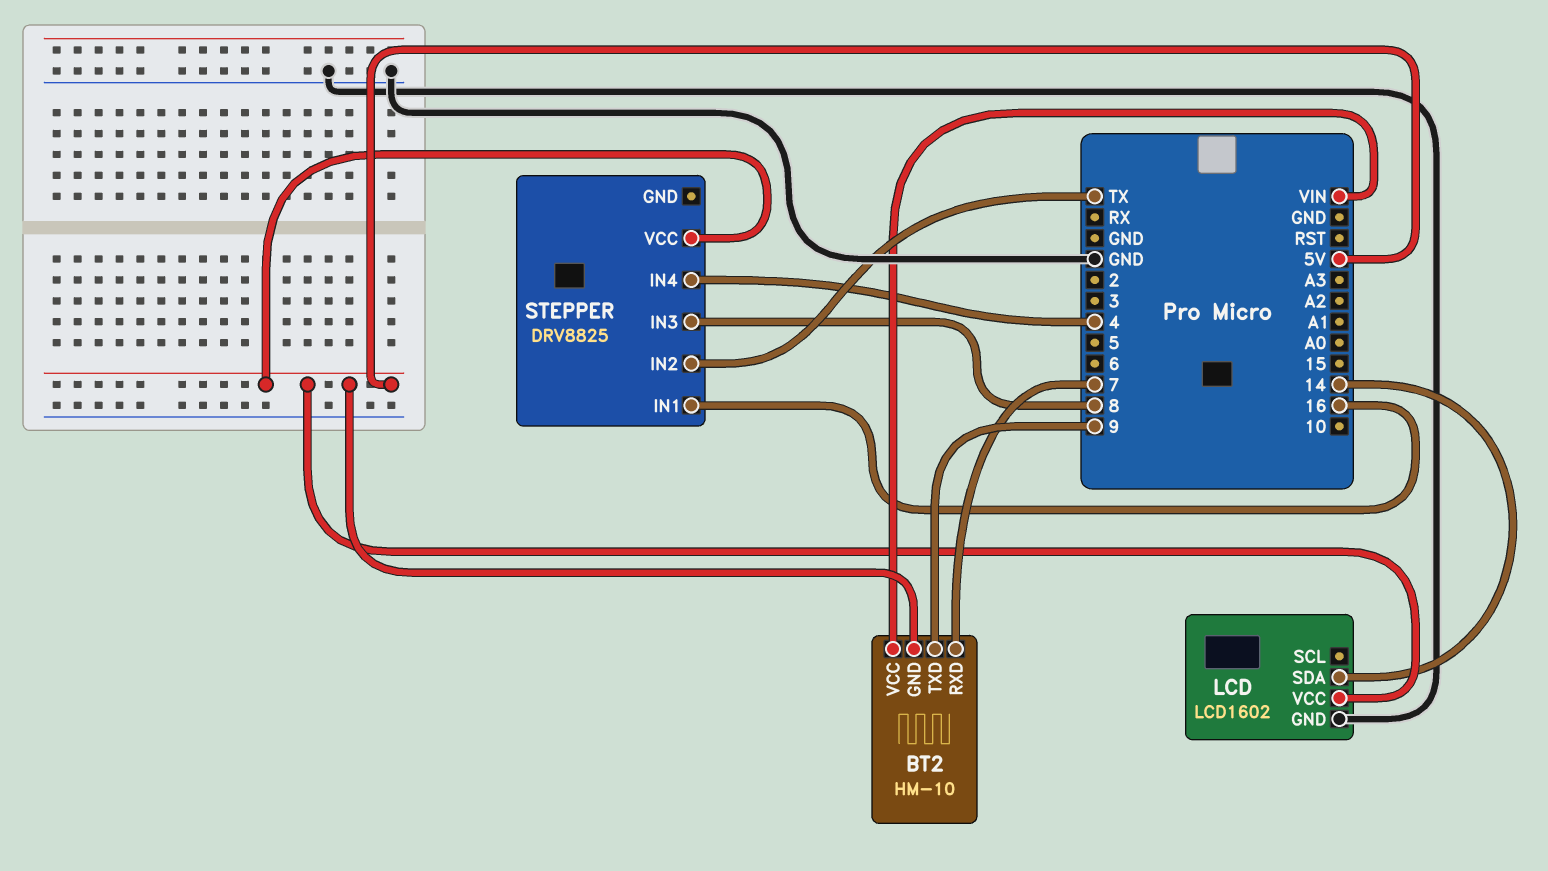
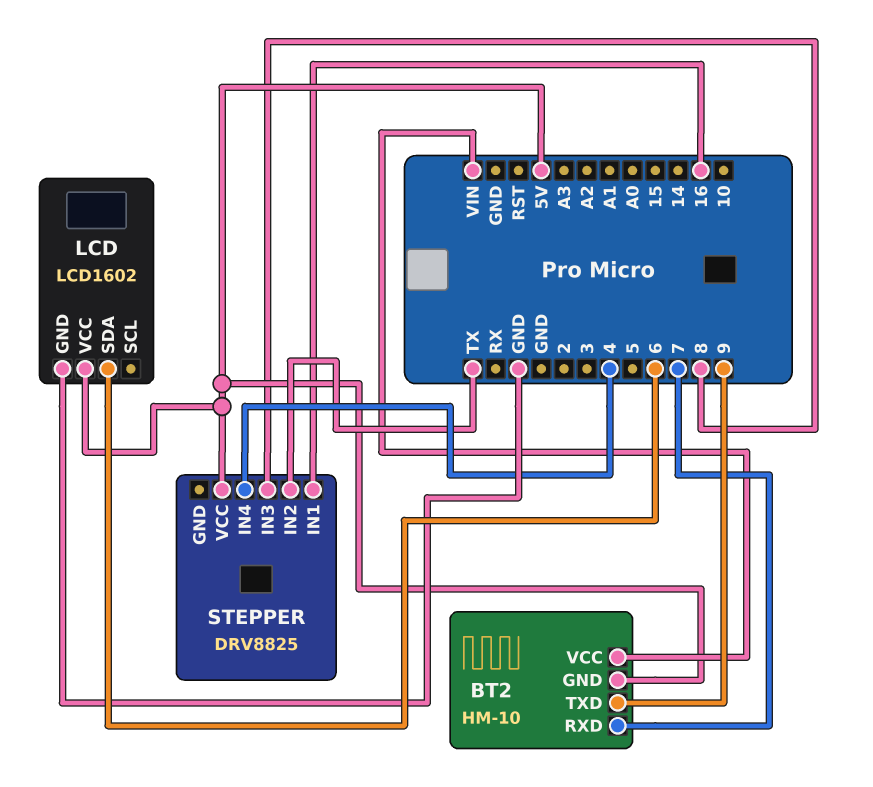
LCD pin SDA: 14 -> 6

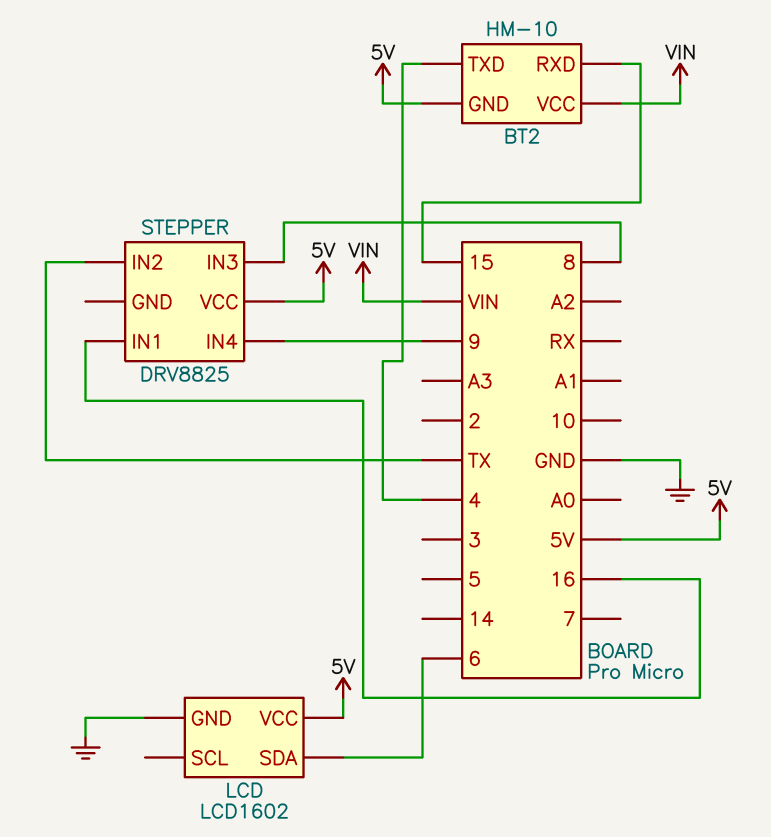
BT2 pin RXD: 7 -> 15
BT2 pin TXD: 9 -> 4
STEPPER pin IN4: 4 -> 9

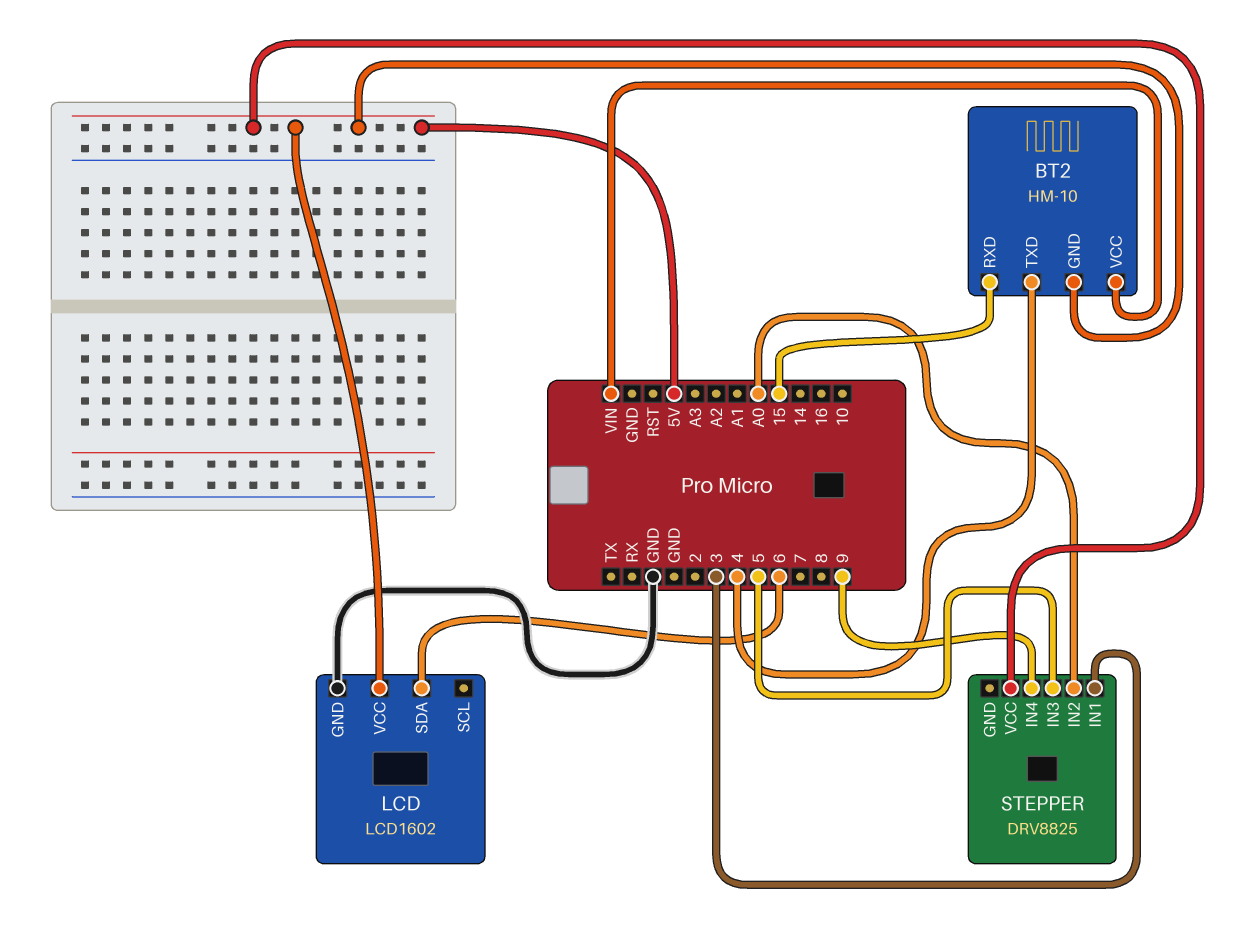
STEPPER pin IN1: 16 -> 3
STEPPER pin IN2: TX -> A0
STEPPER pin IN3: 8 -> 5

